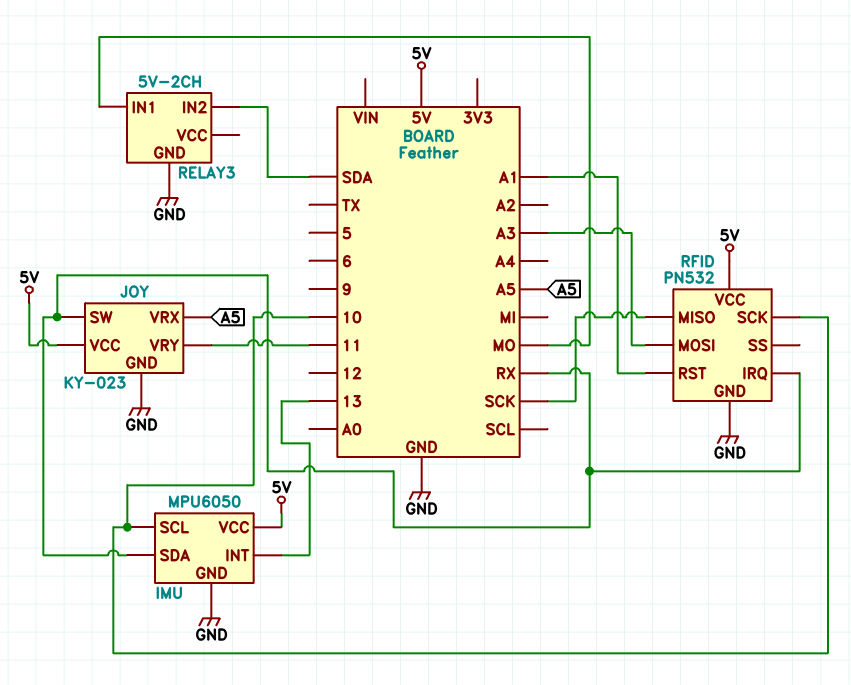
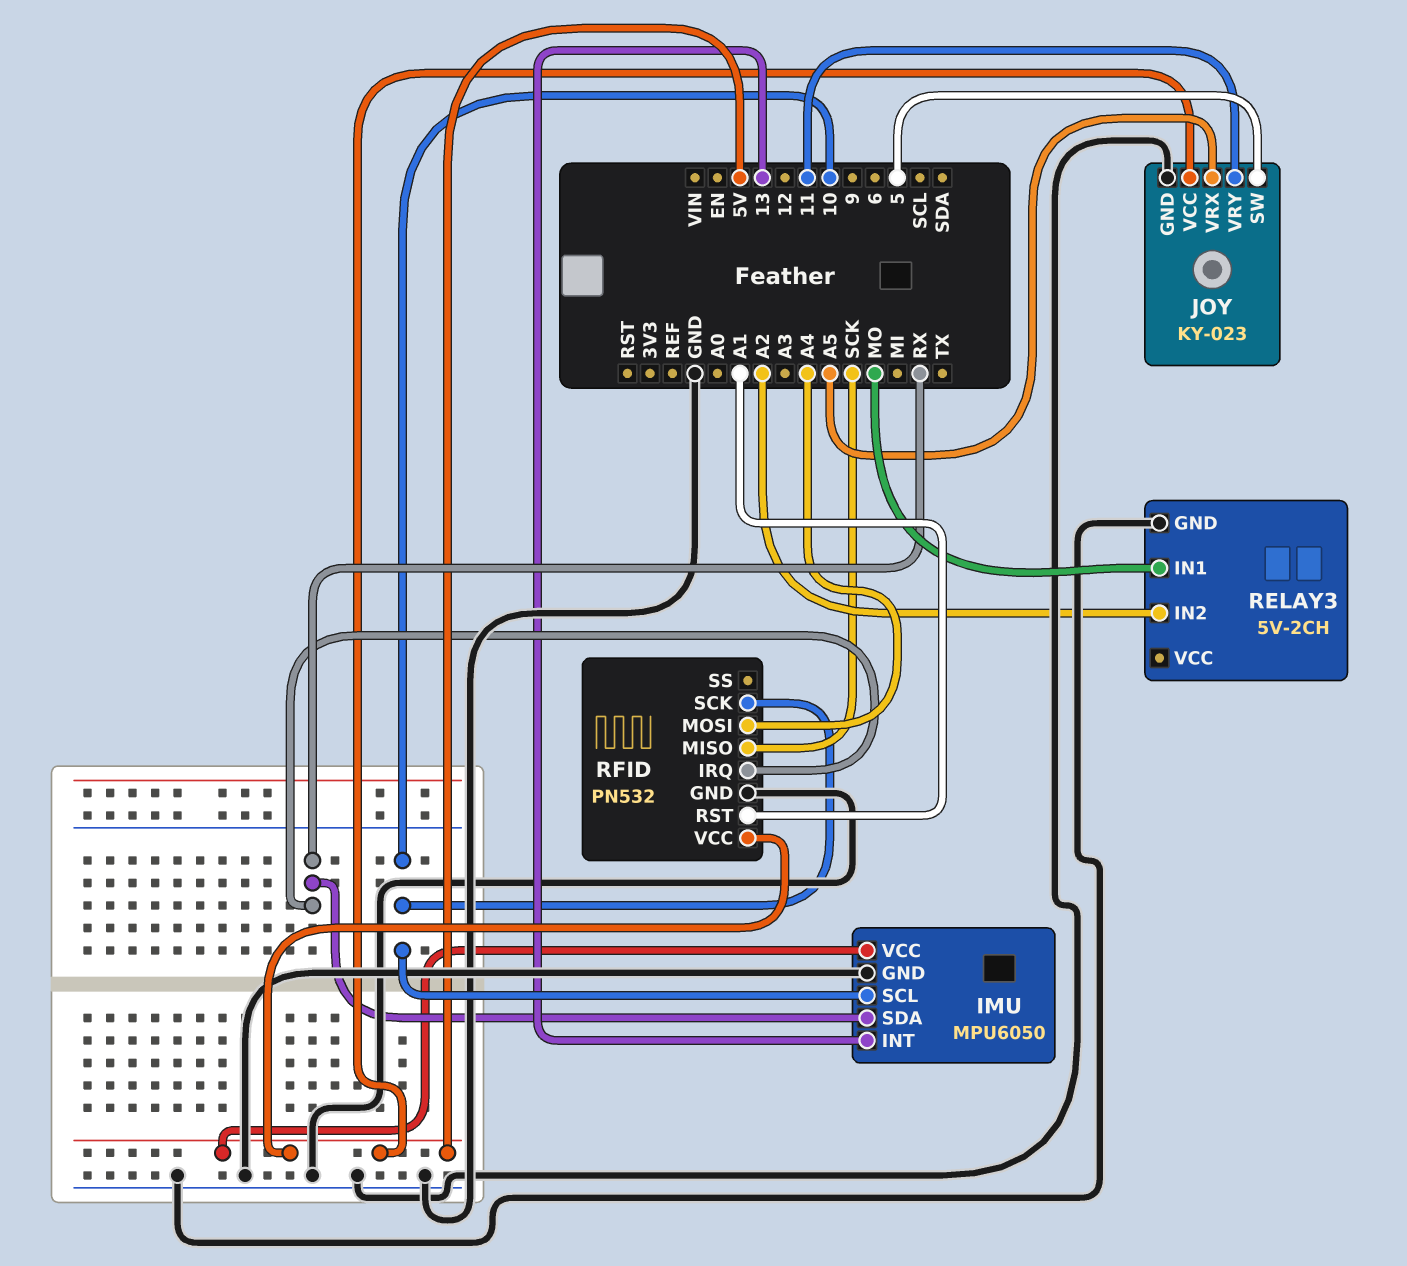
JOY pin SW: RX -> 5
RELAY3 pin IN2: SDA -> A2
RFID pin MOSI: A3 -> A4

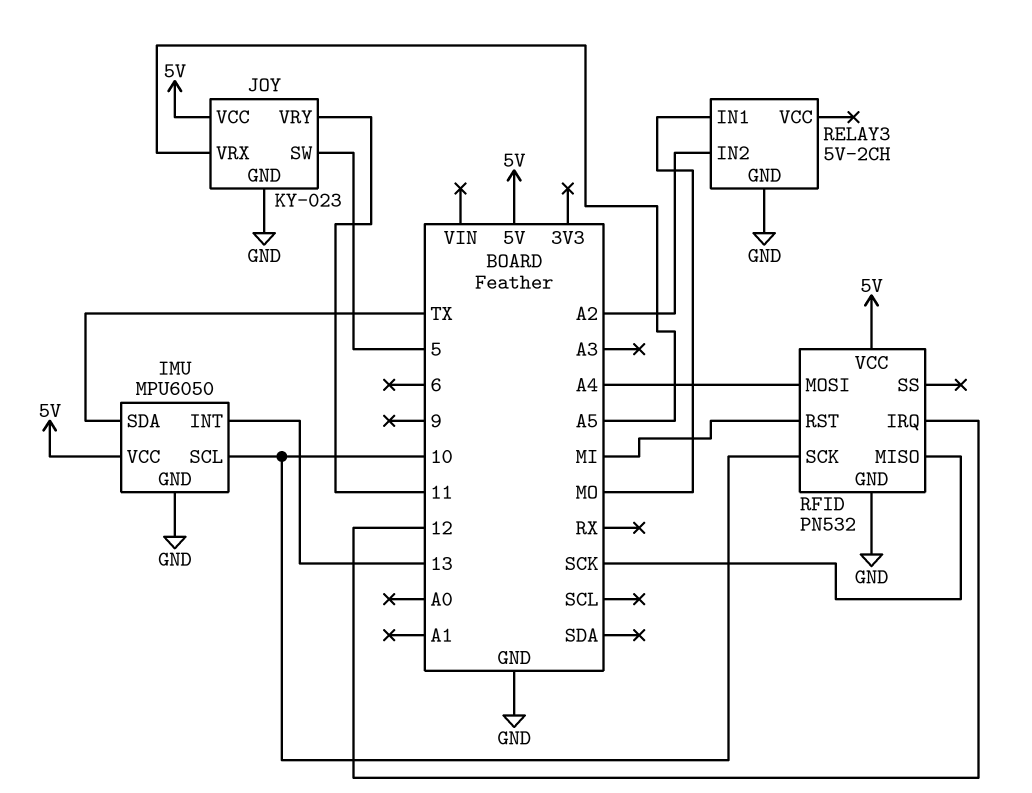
IMU pin SDA: RX -> TX
RFID pin IRQ: RX -> 12
RFID pin RST: A1 -> MI

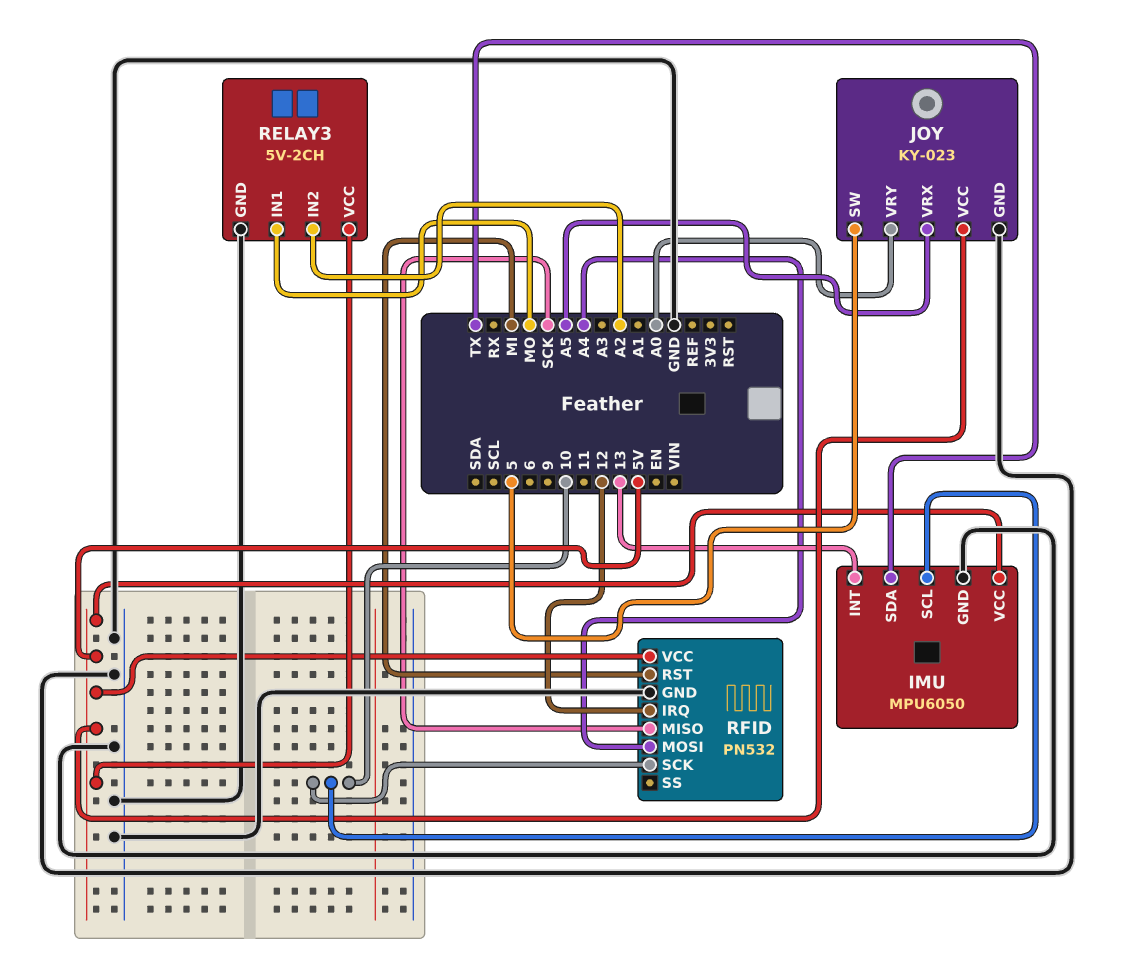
JOY pin VRY: 11 -> A0
RELAY3 pin VCC: none -> 5V

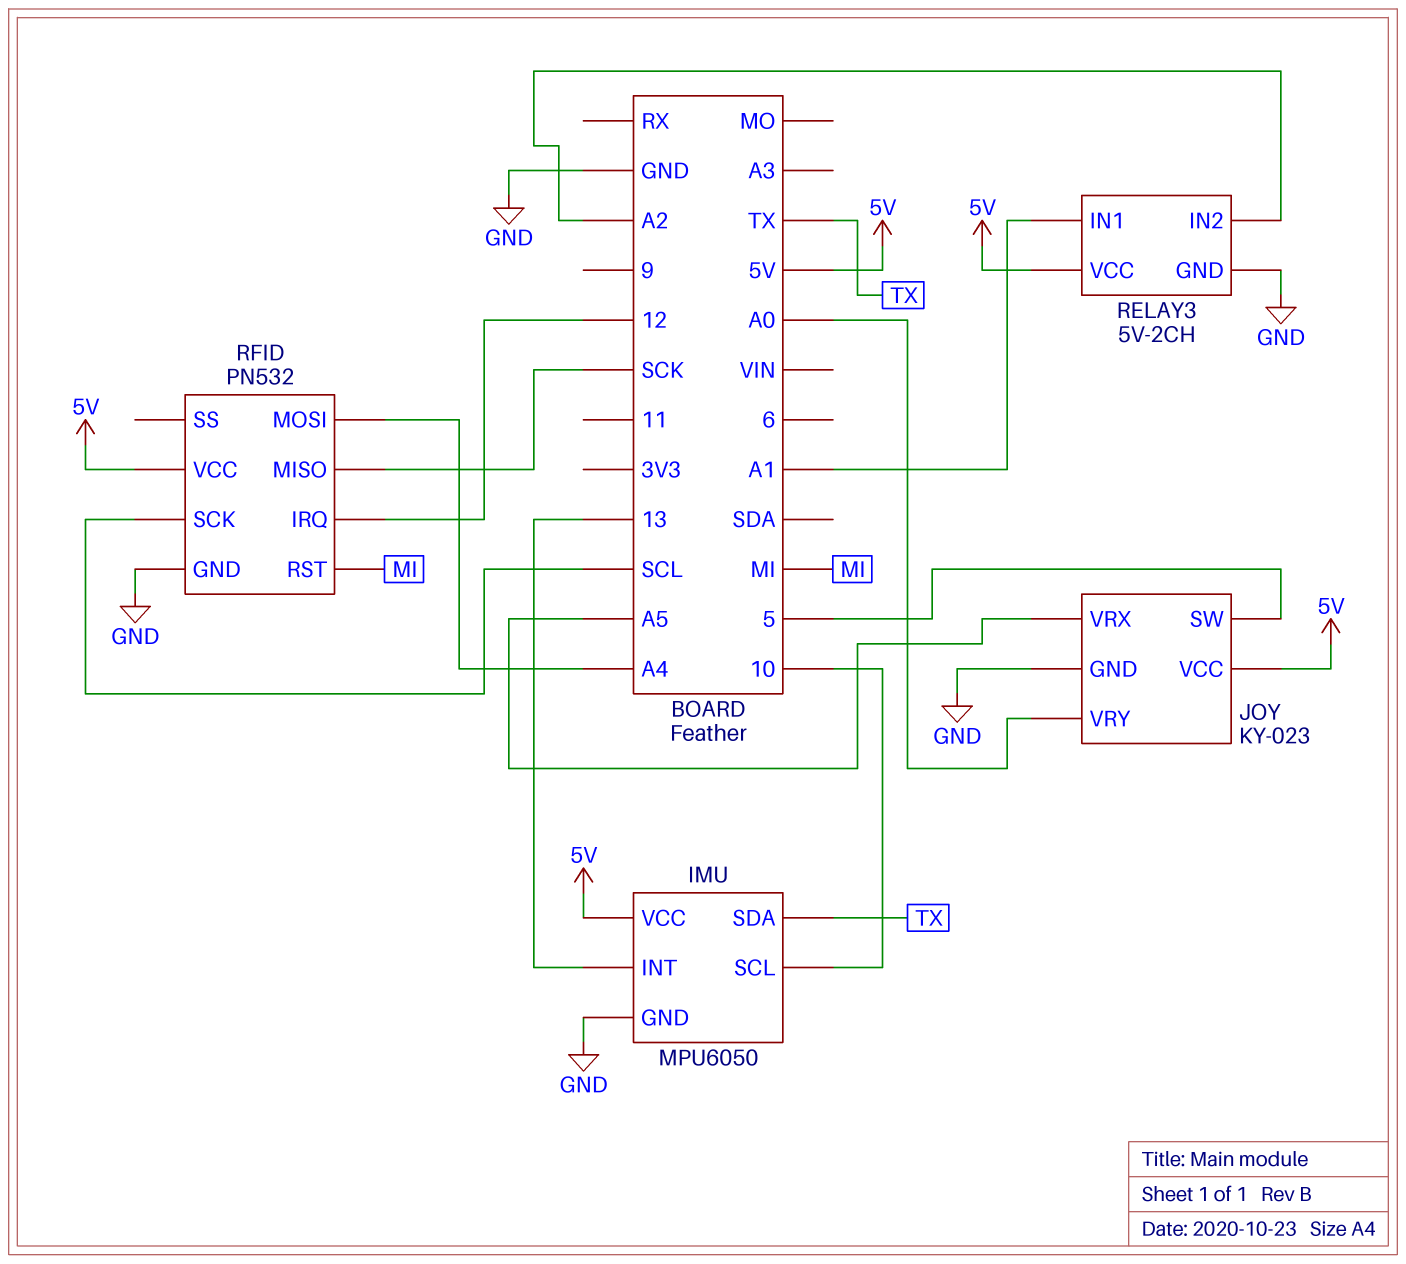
RELAY3 pin IN1: MO -> A1
RFID pin SCK: 10 -> SCL

